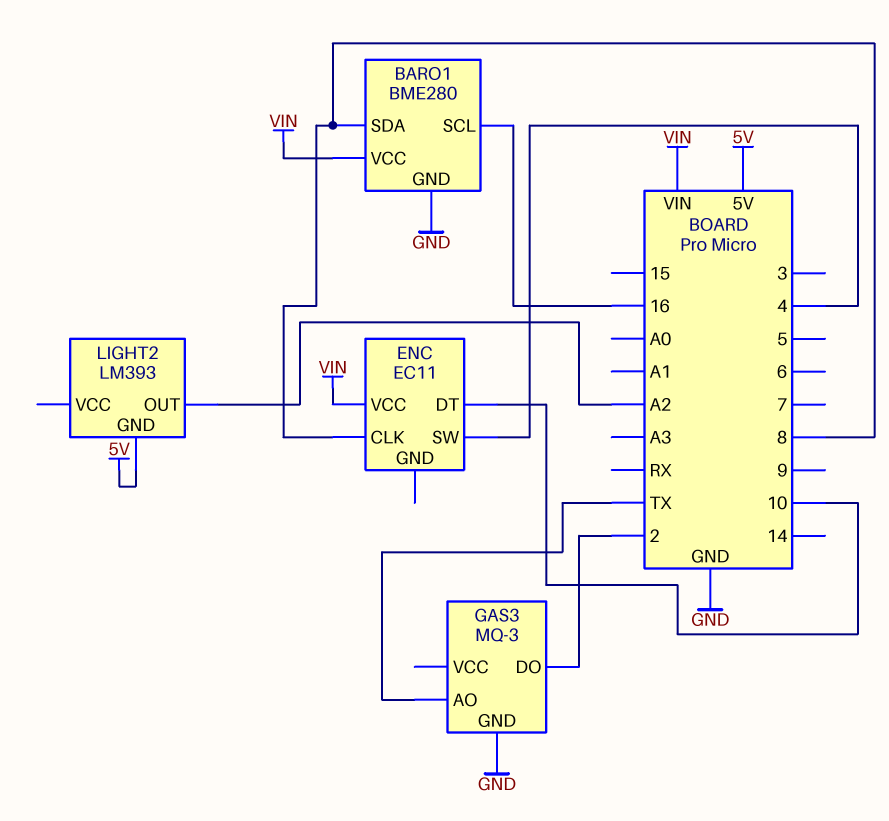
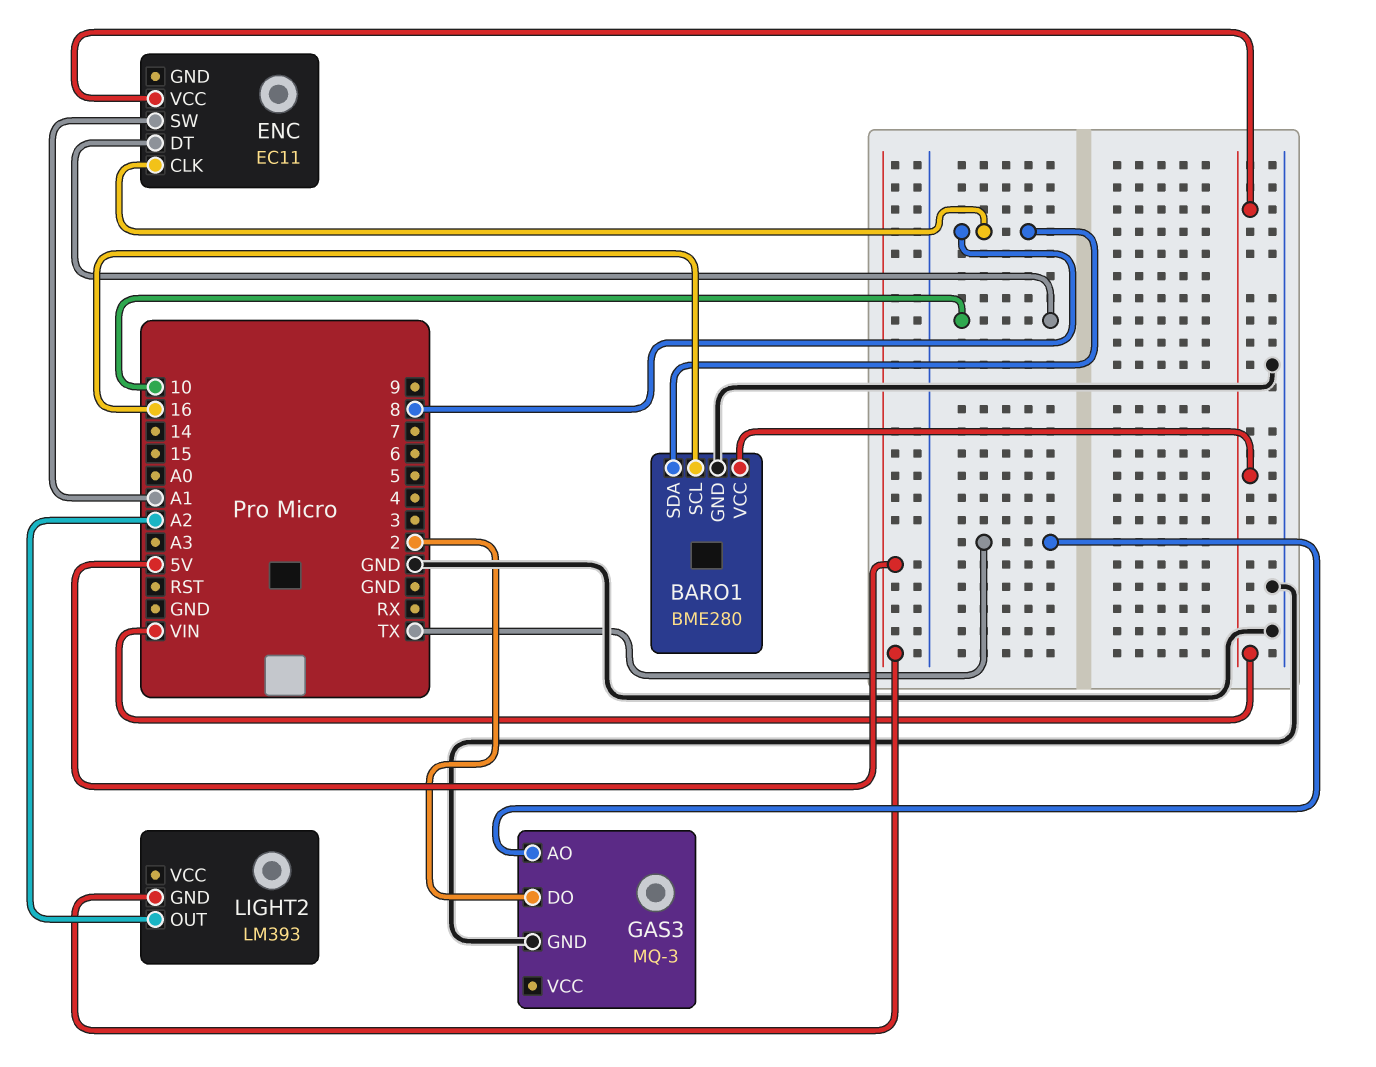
ENC pin SW: 4 -> A1

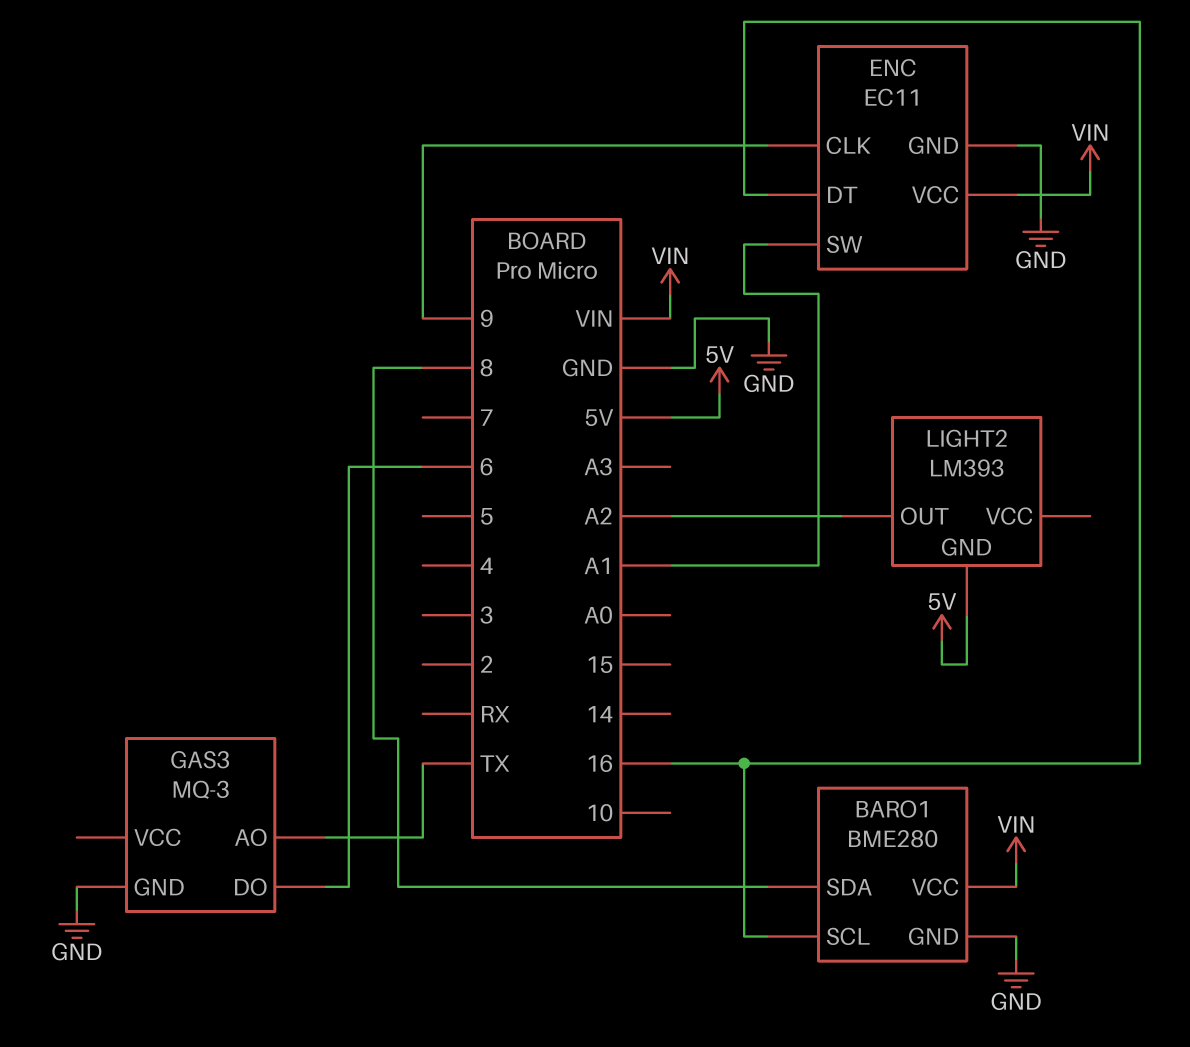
ENC pin CLK: 8 -> 9
ENC pin DT: 10 -> 16
ENC pin GND: none -> GND
GAS3 pin DO: 2 -> 6

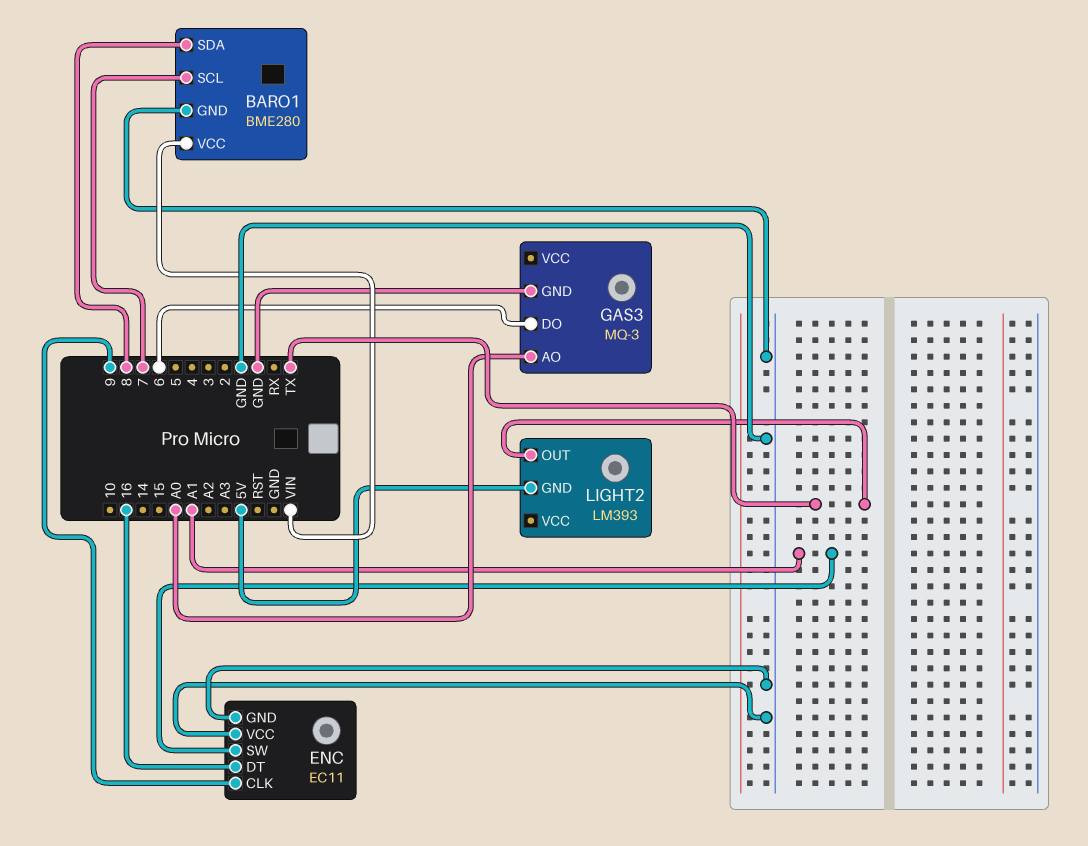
BARO1 pin SCL: 16 -> 7
ENC pin VCC: VIN -> GND
GAS3 pin AO: TX -> A0
LIGHT2 pin OUT: A2 -> TX

